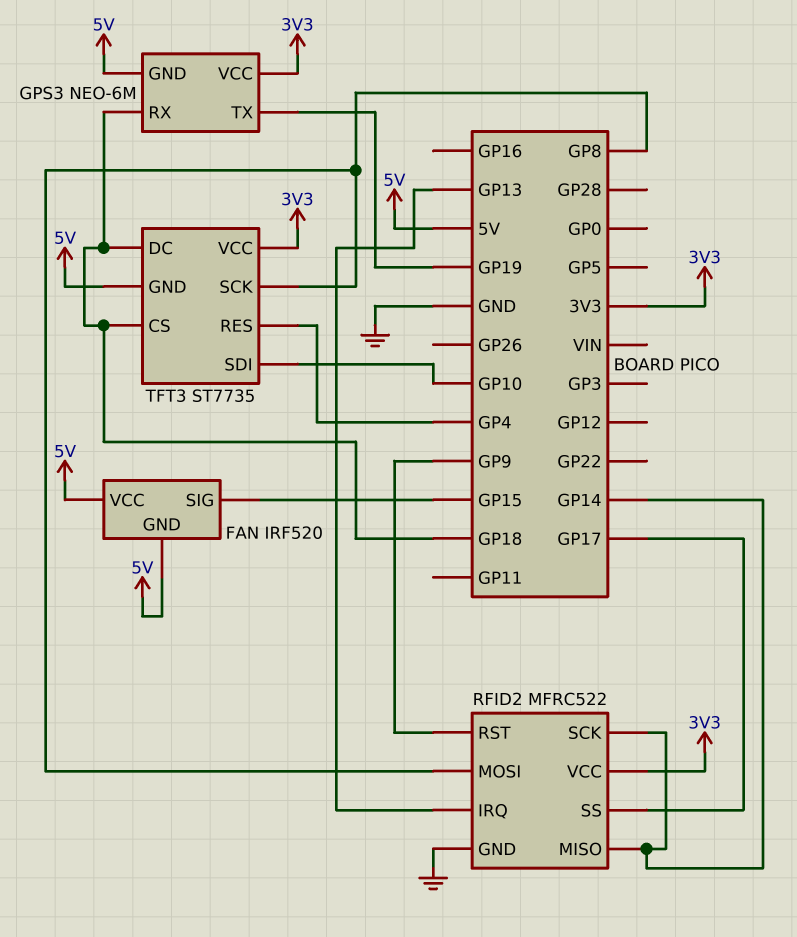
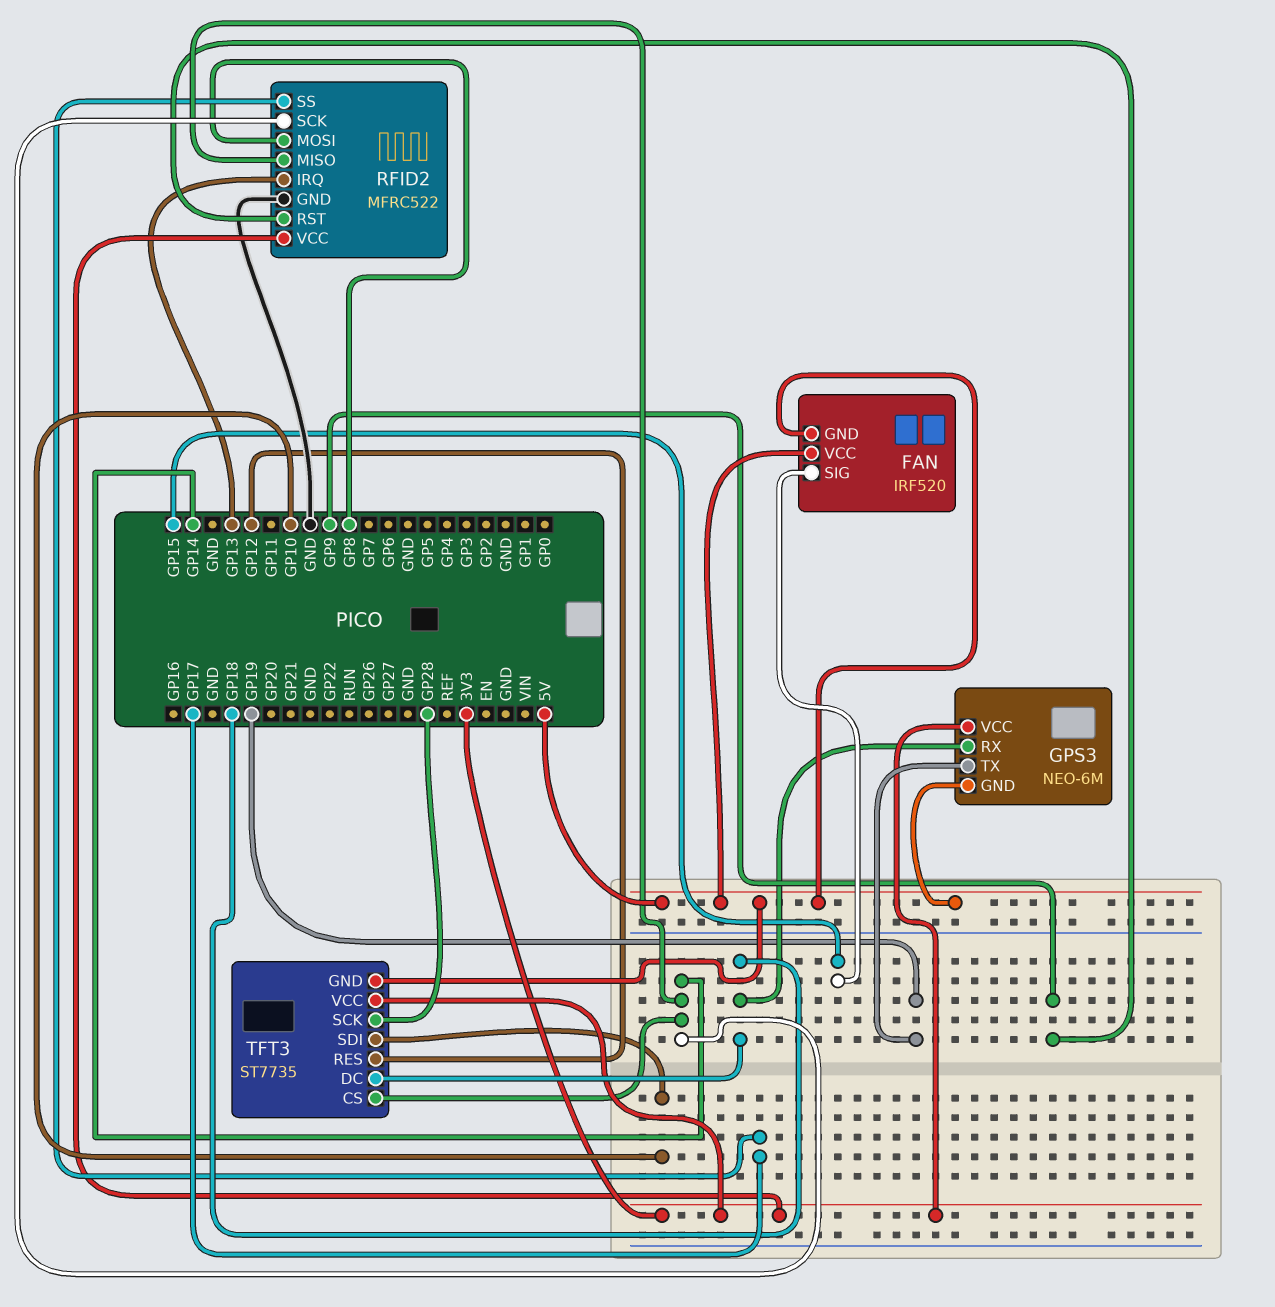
TFT3 pin CS: GP18 -> GP14
TFT3 pin RES: GP4 -> GP12
TFT3 pin SCK: GP8 -> GP28

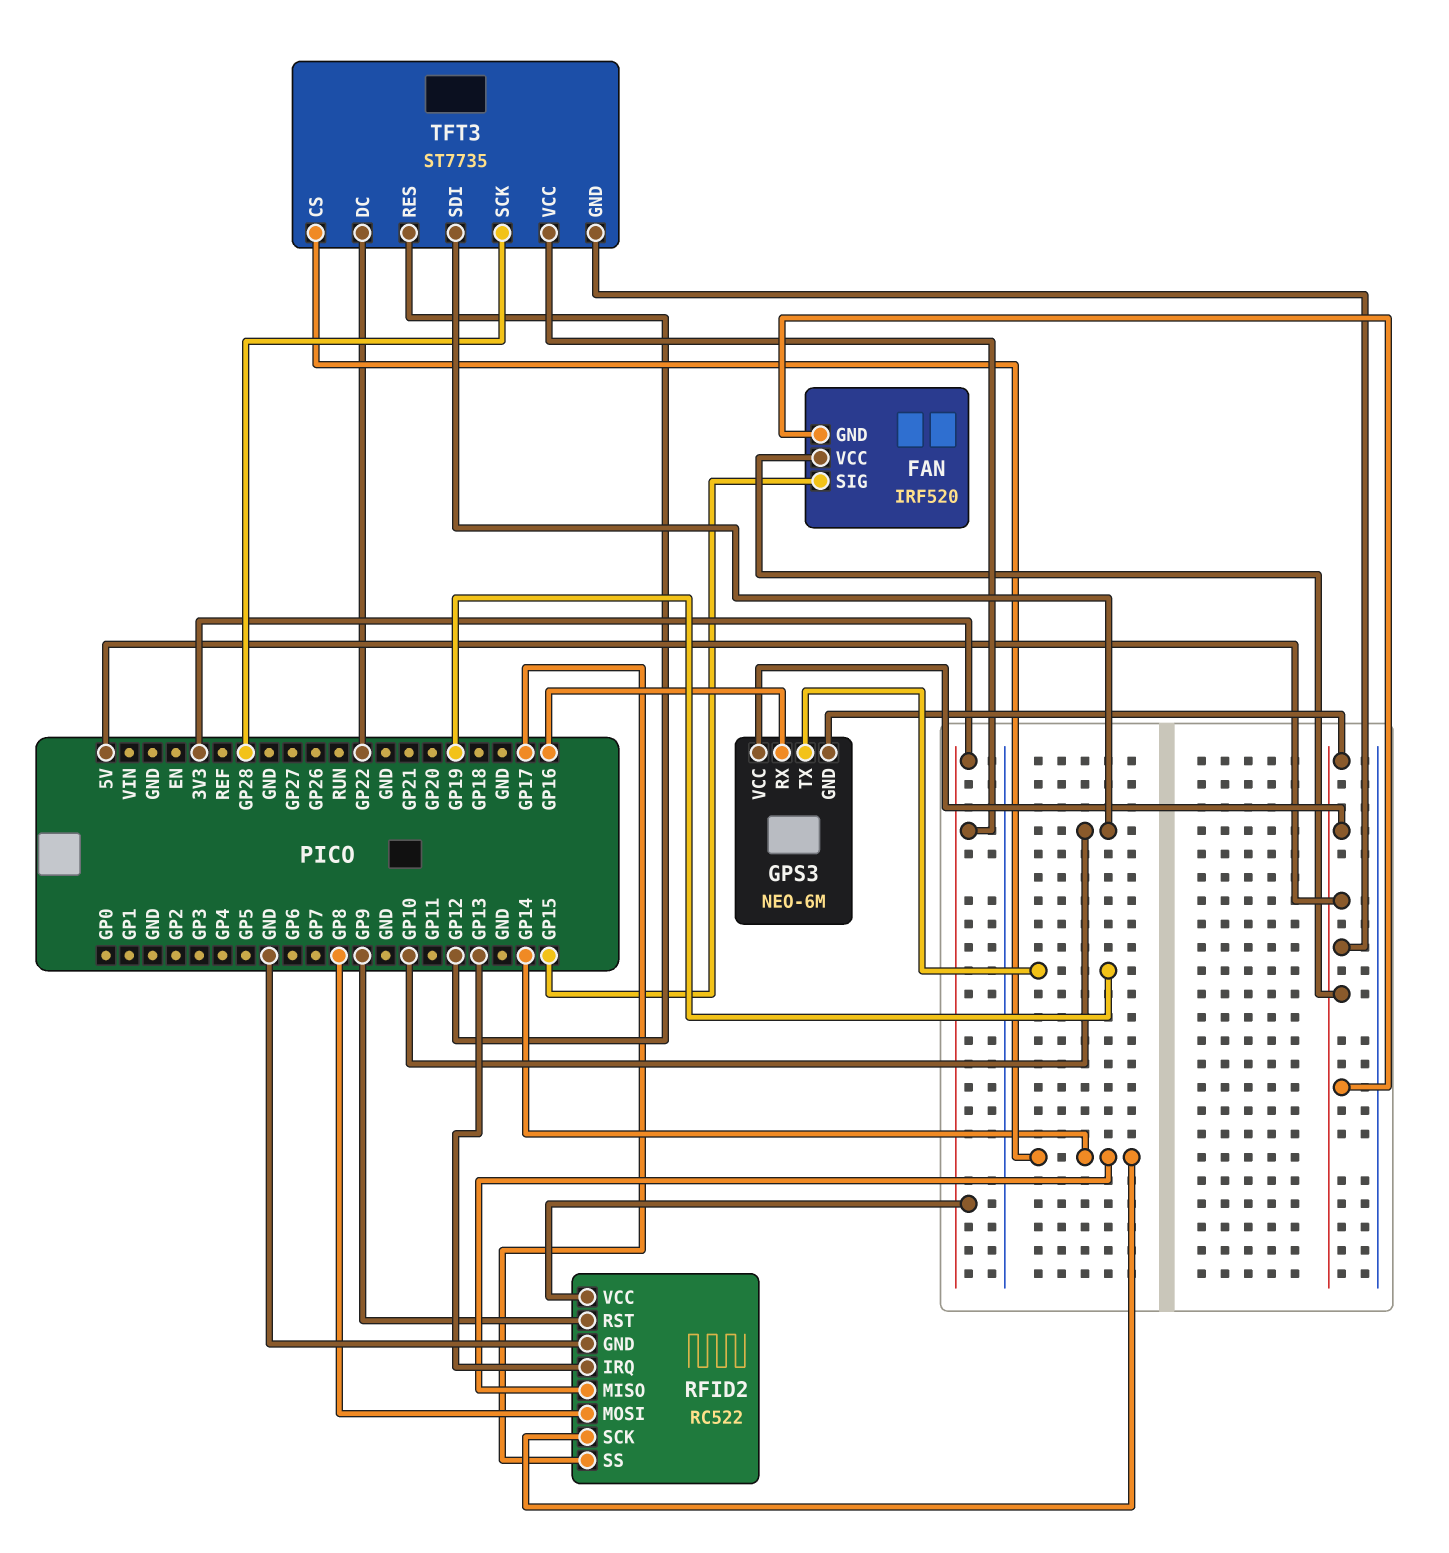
GPS3 pin RX: GP18 -> GP16
GPS3 pin VCC: 3V3 -> 5V
RFID2: MFRC522 -> RC522
TFT3 pin DC: GP18 -> GP22

